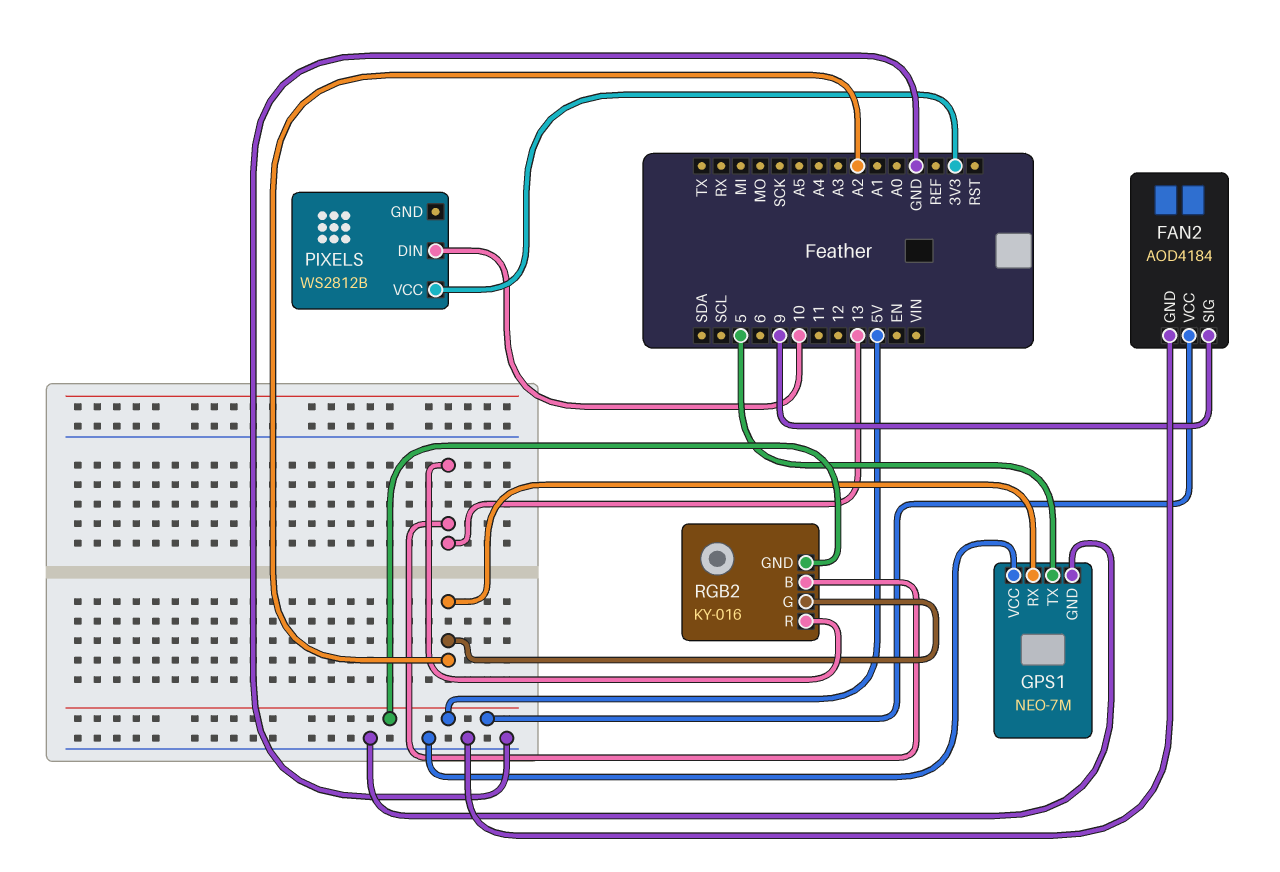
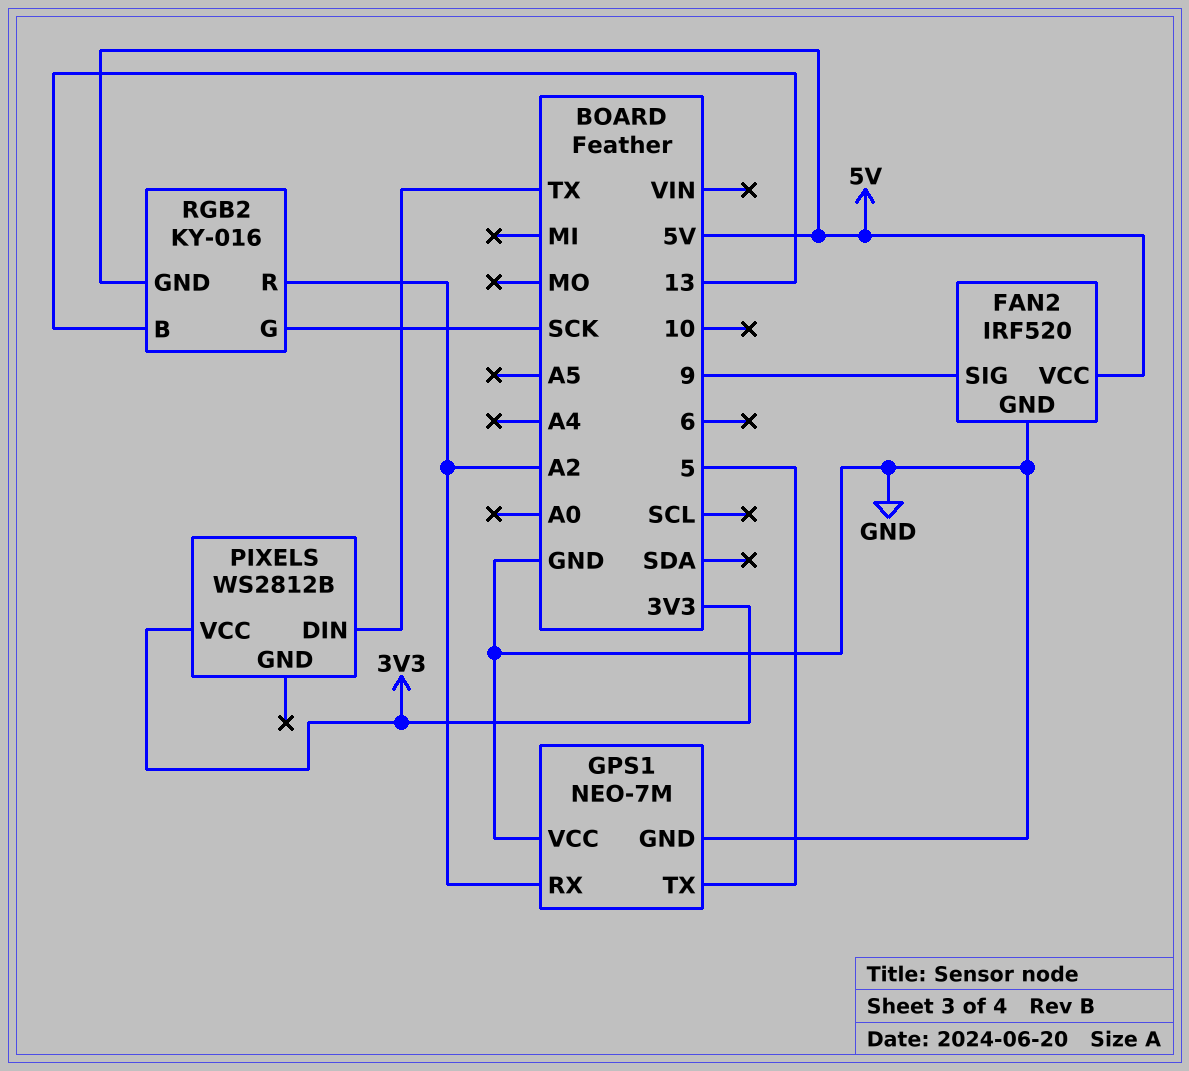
FAN2: AOD4184 -> IRF520
PIXELS pin DIN: 10 -> TX
RGB2 pin G: A2 -> SCK
RGB2 pin R: 13 -> A2

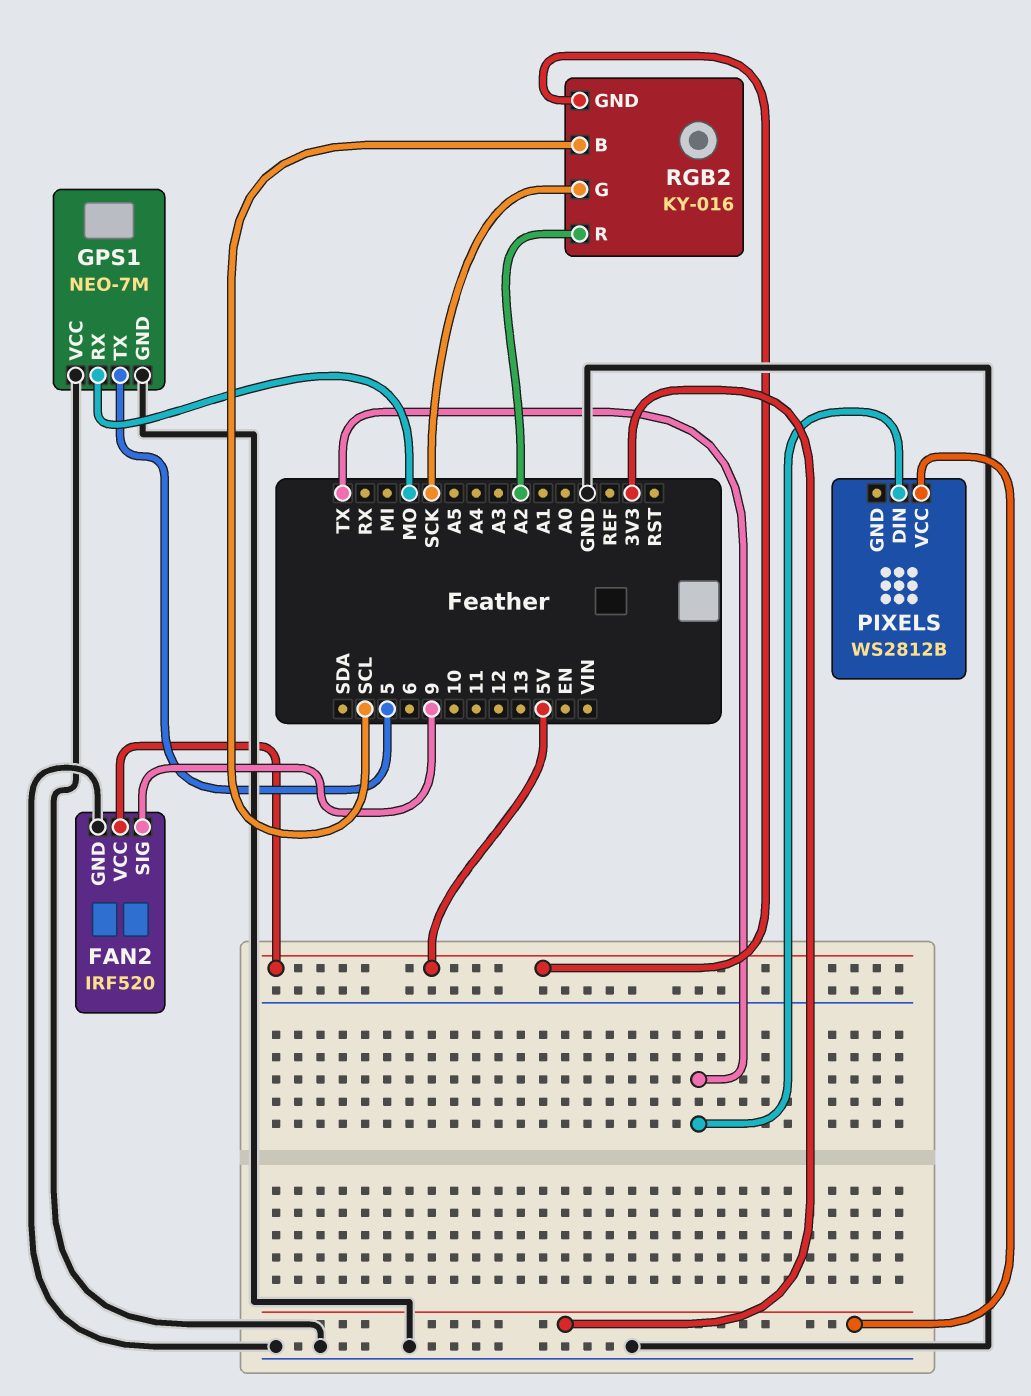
GPS1 pin RX: A2 -> MO
RGB2 pin B: 13 -> SCL

